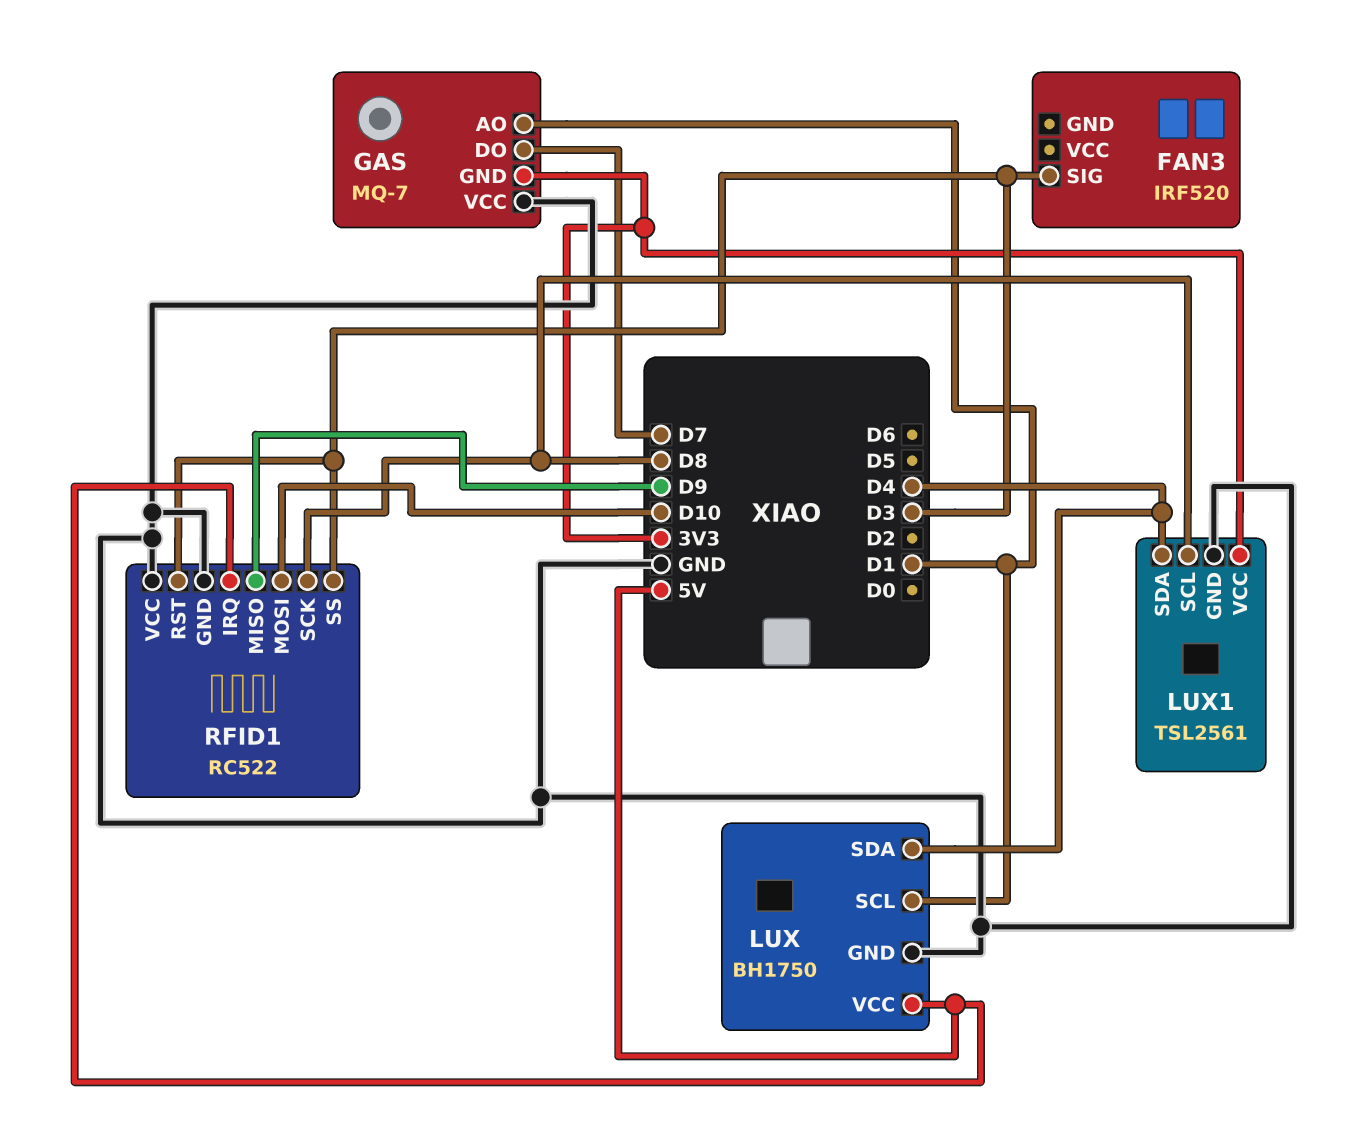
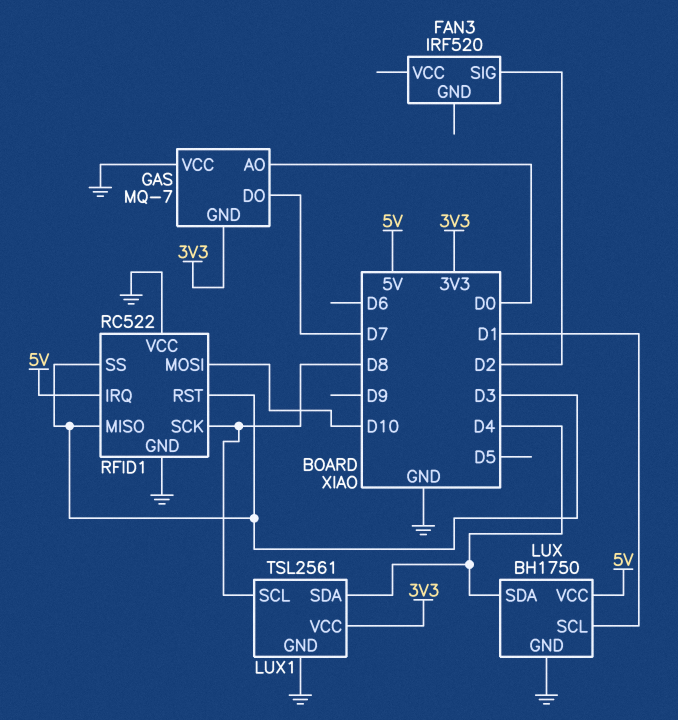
FAN3 pin SIG: D3 -> D2
GAS pin AO: D1 -> D0
RFID1 pin MISO: D9 -> D3

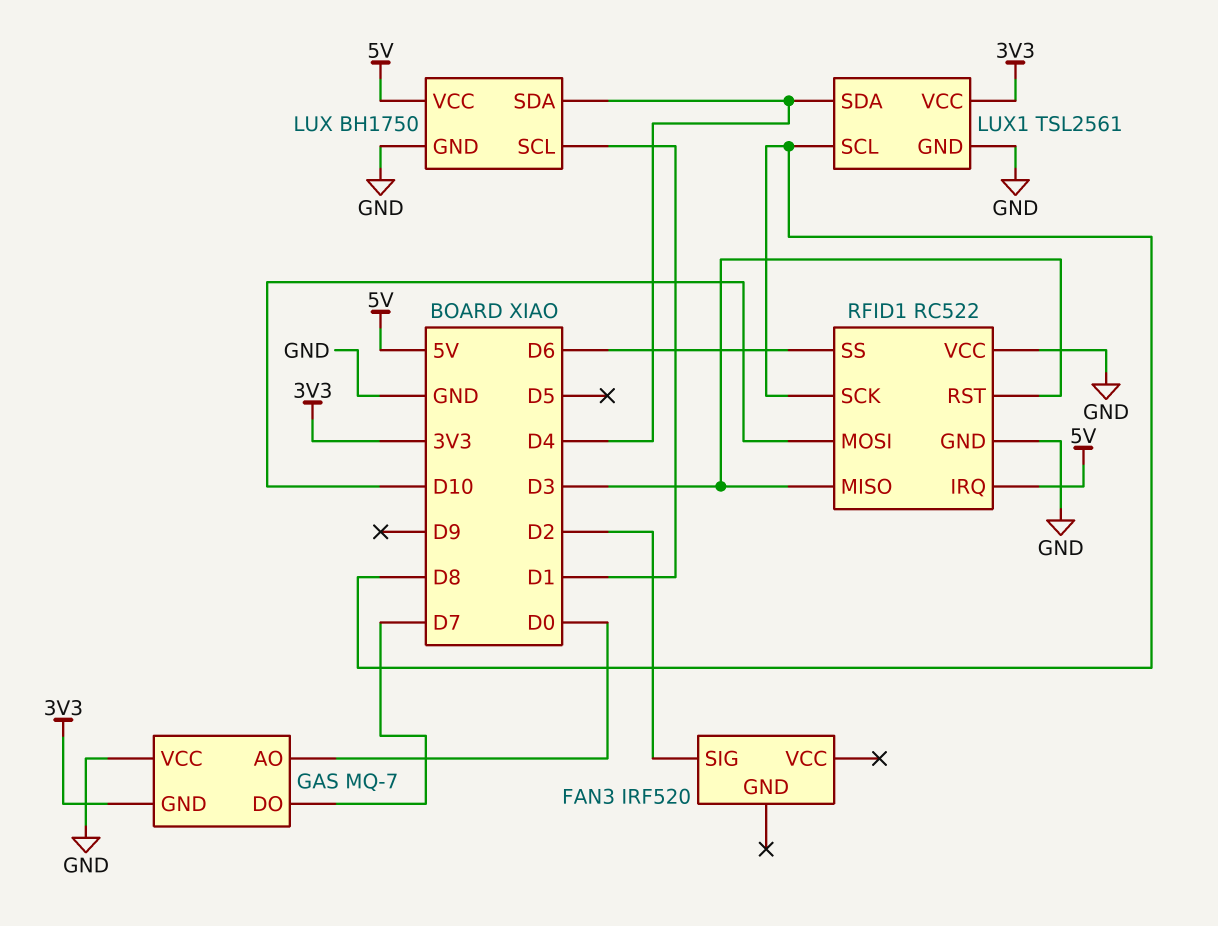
RFID1 pin SS: D3 -> D6

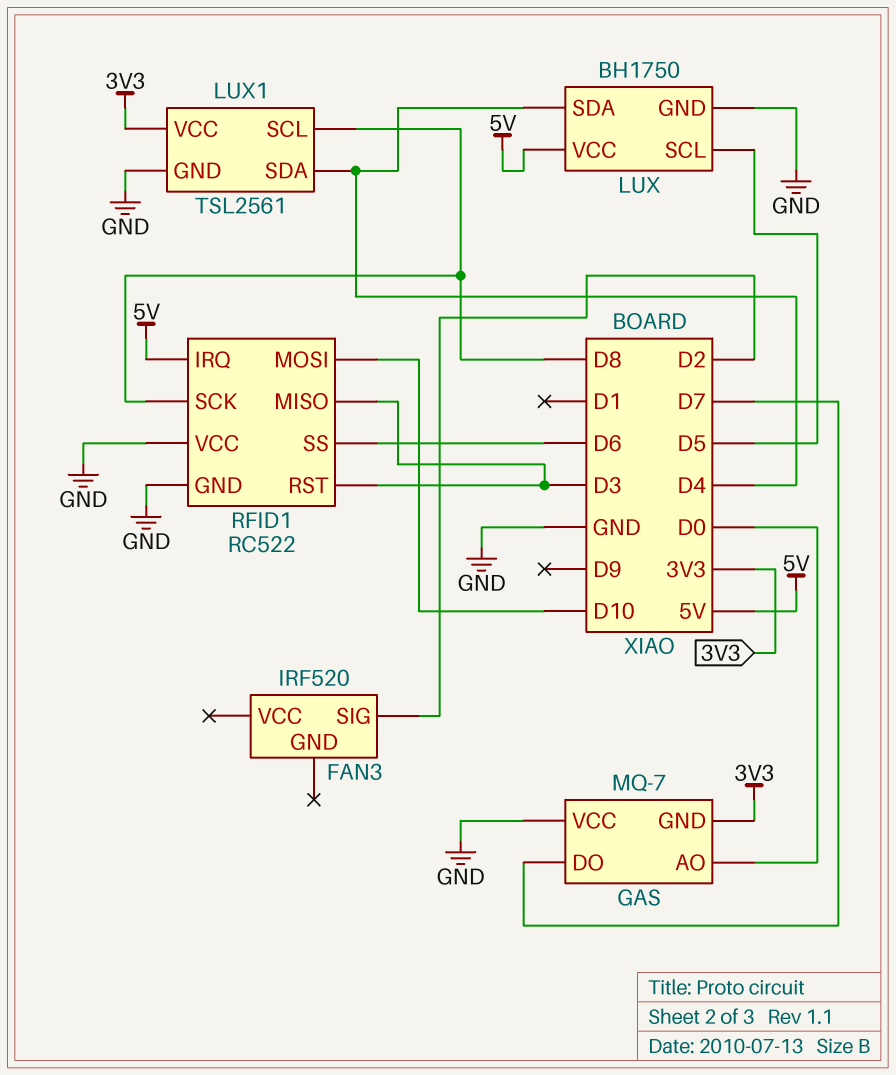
LUX pin SCL: D1 -> D5

